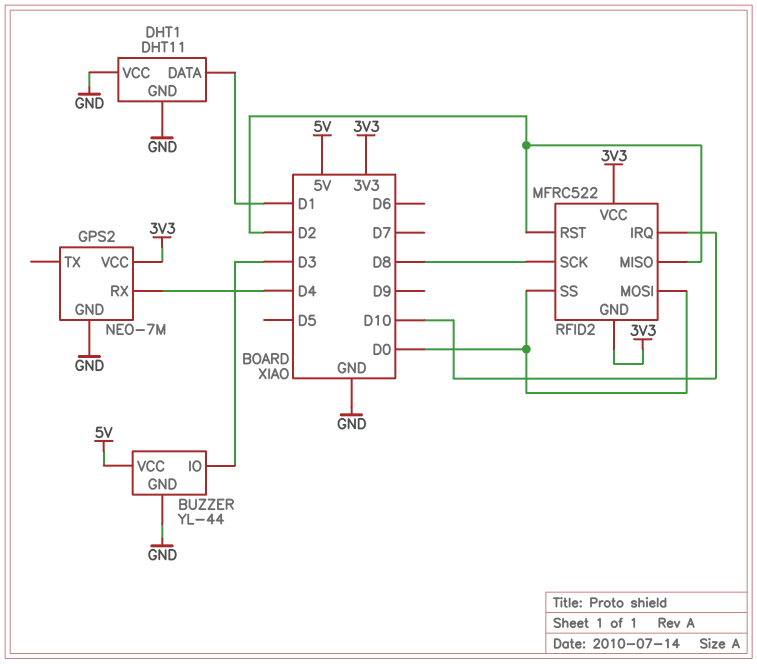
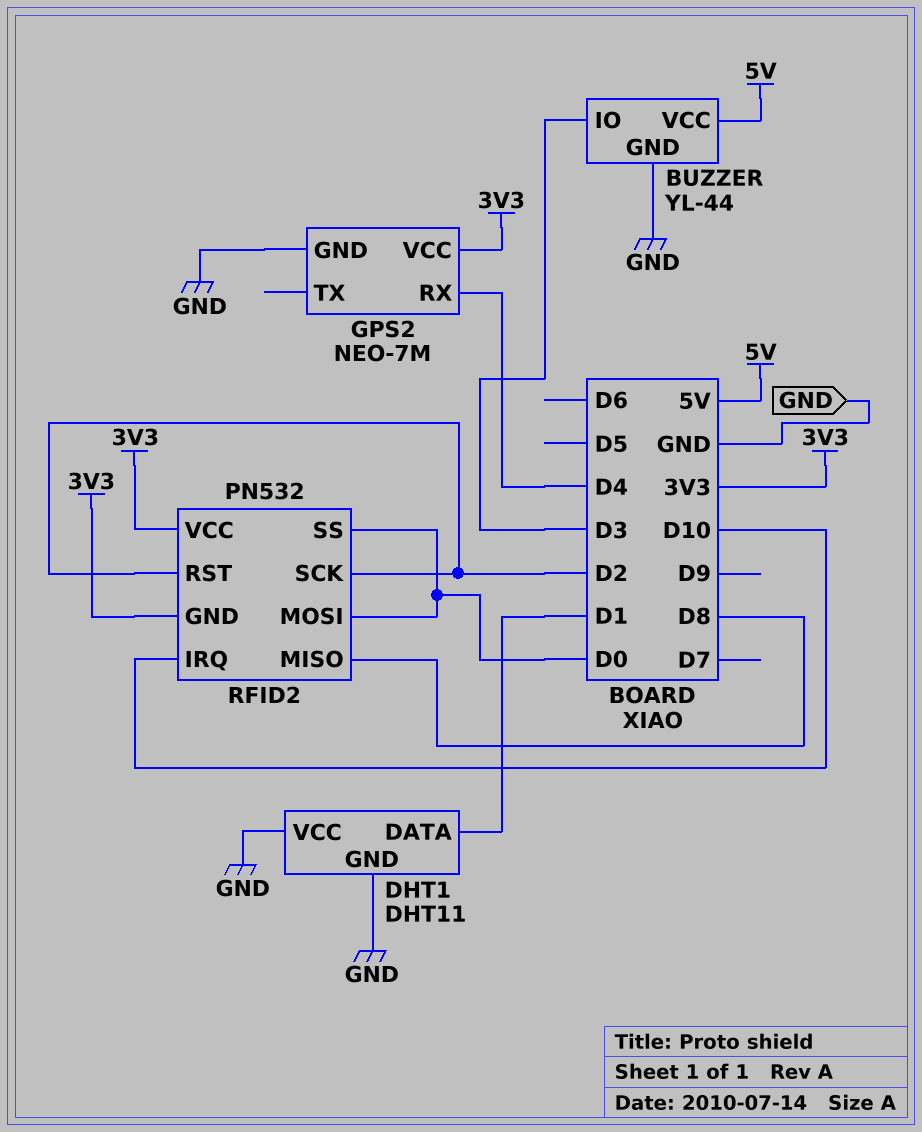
RFID2: MFRC522 -> PN532
RFID2 pin MISO: D2 -> D8
RFID2 pin SCK: D8 -> D2

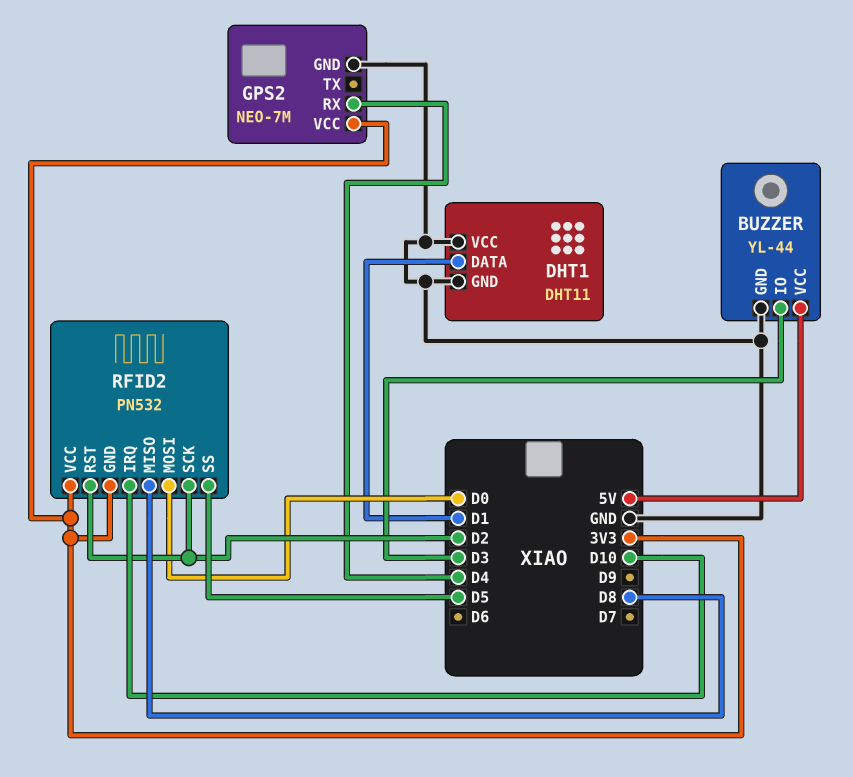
RFID2 pin SS: D0 -> D5

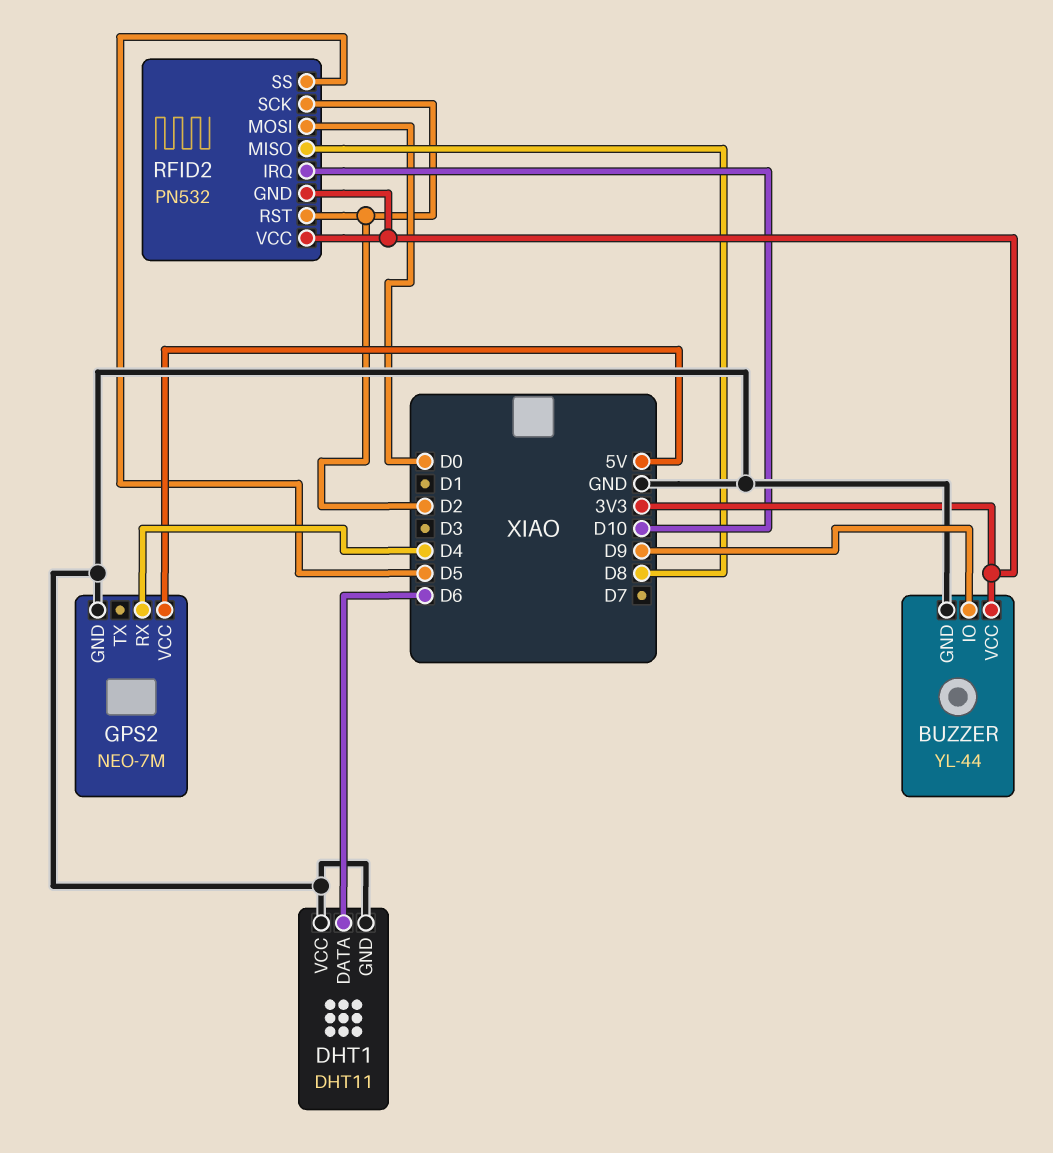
BUZZER pin IO: D3 -> D9
BUZZER pin VCC: 5V -> 3V3
DHT1 pin DATA: D1 -> D6
GPS2 pin VCC: 3V3 -> 5V

